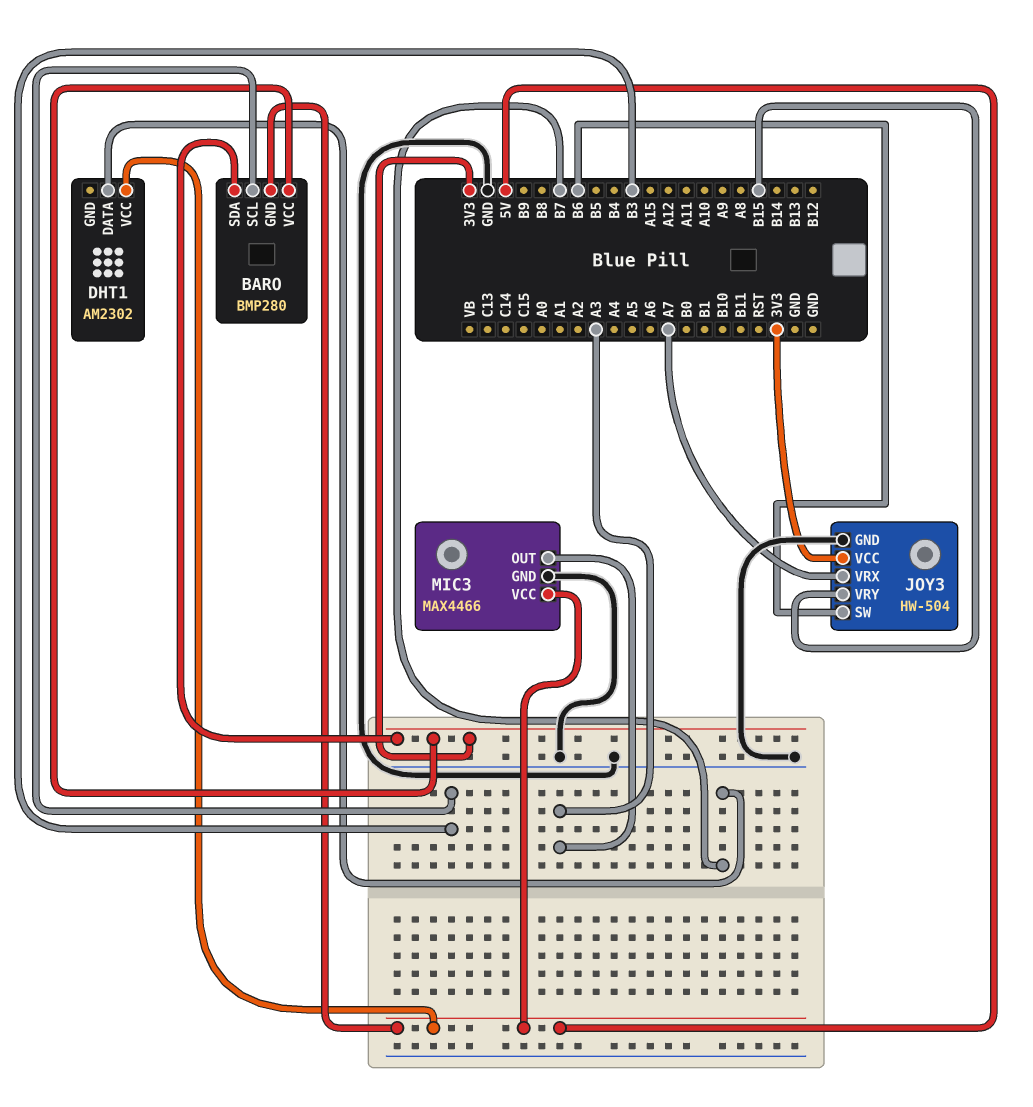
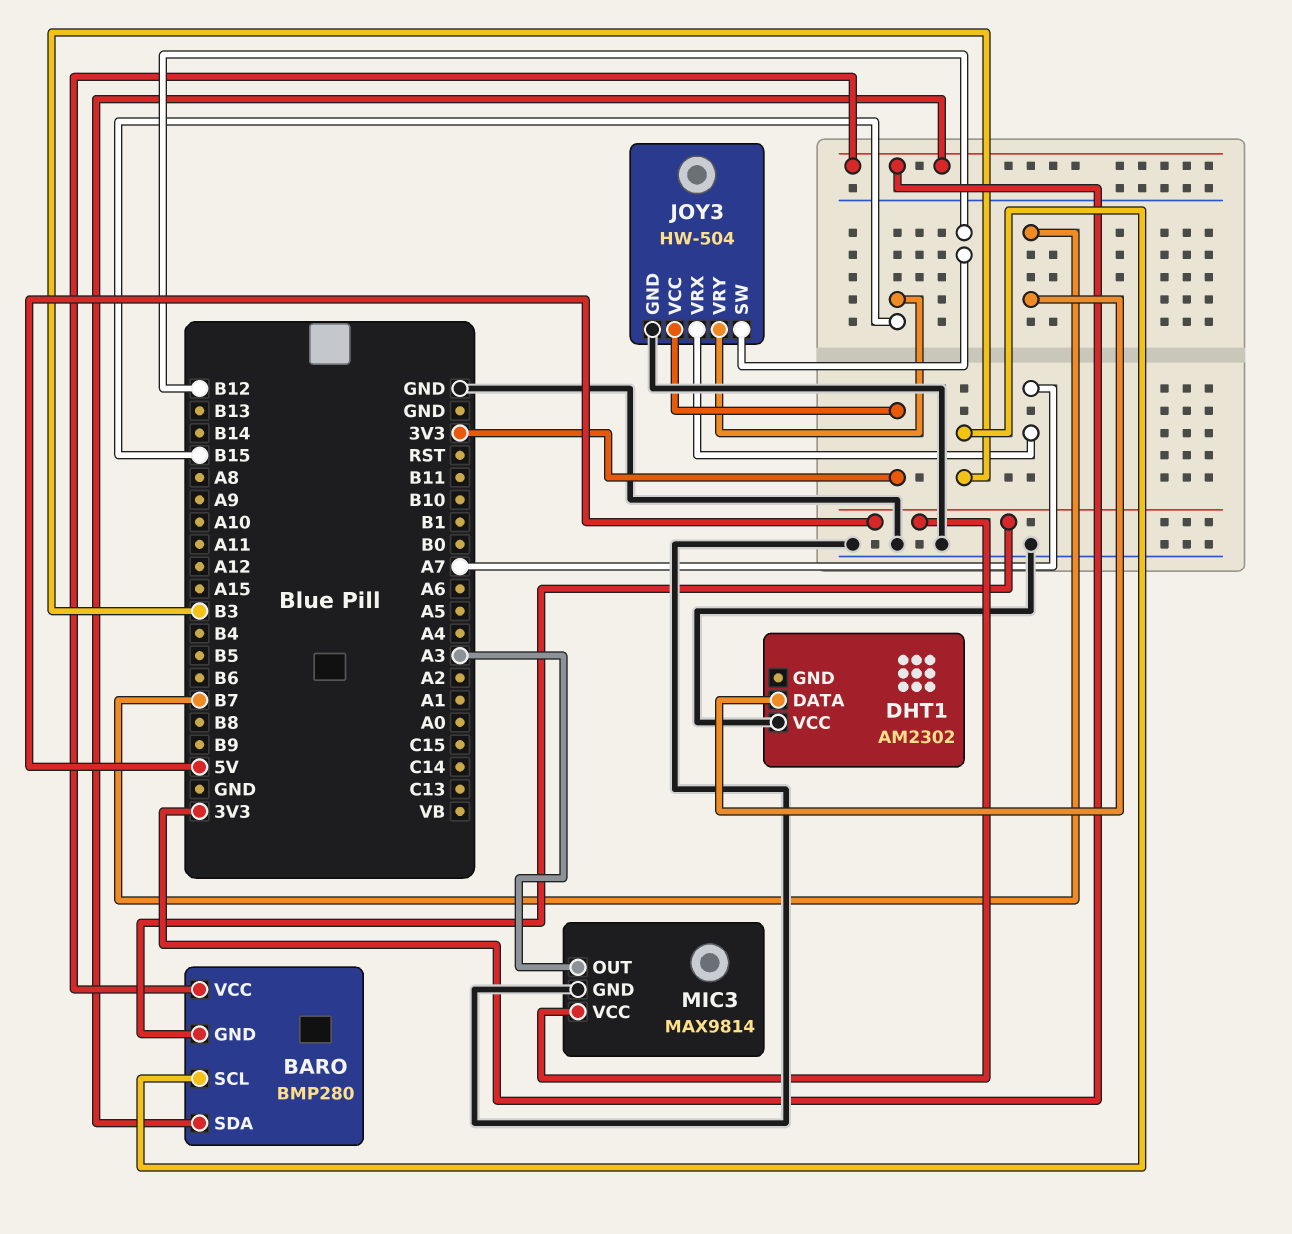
DHT1 pin VCC: 5V -> GND
JOY3 pin SW: B6 -> B12
MIC3: MAX4466 -> MAX9814

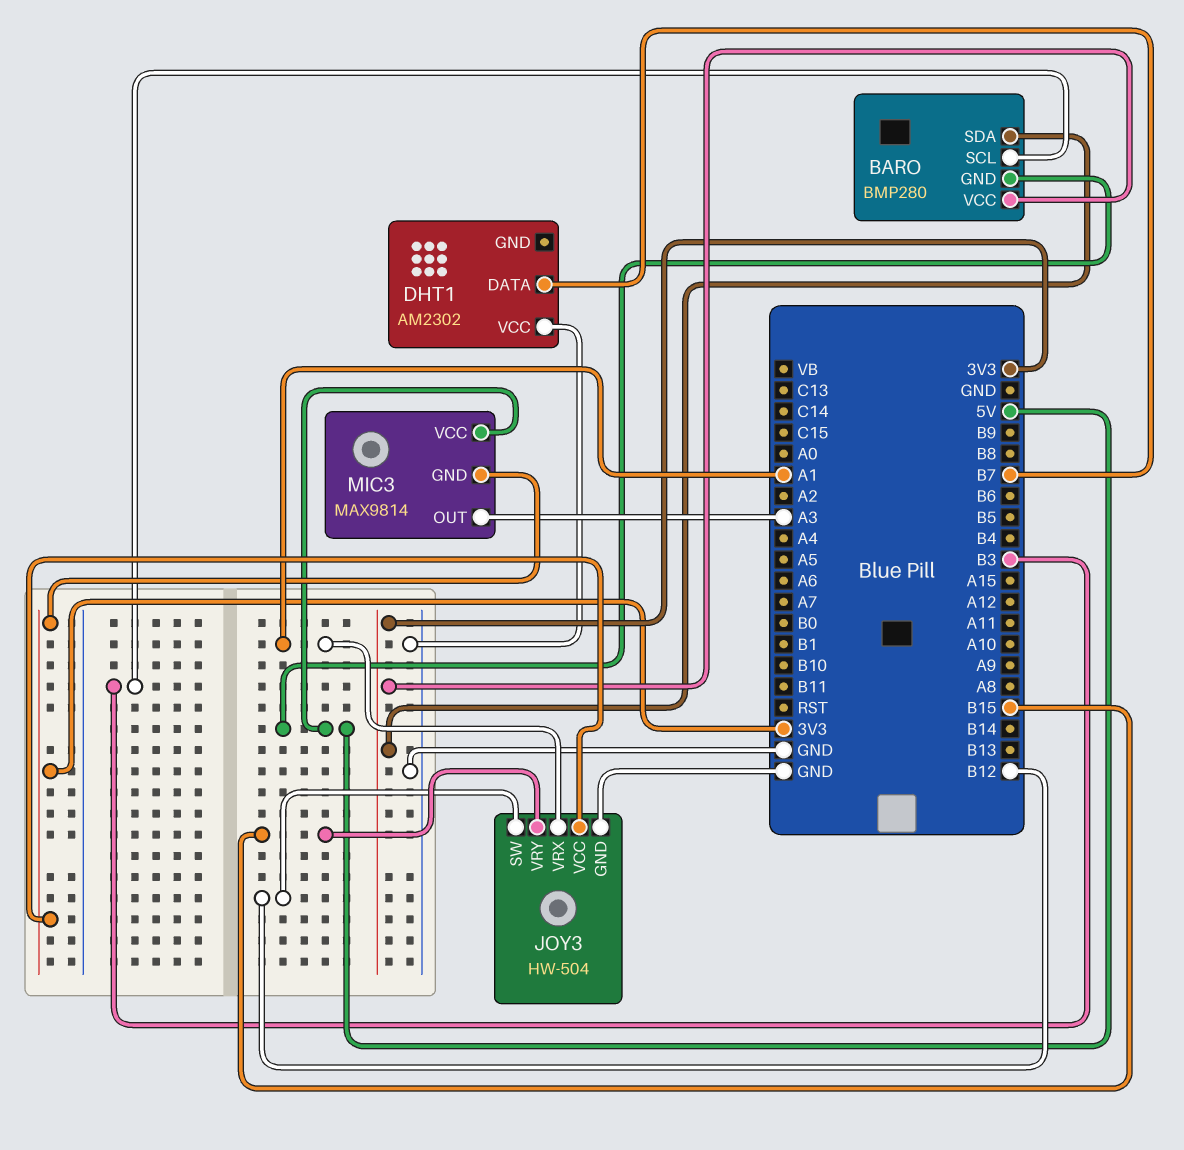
JOY3 pin VRX: A7 -> A1
MIC3 pin GND: GND -> 3V3

